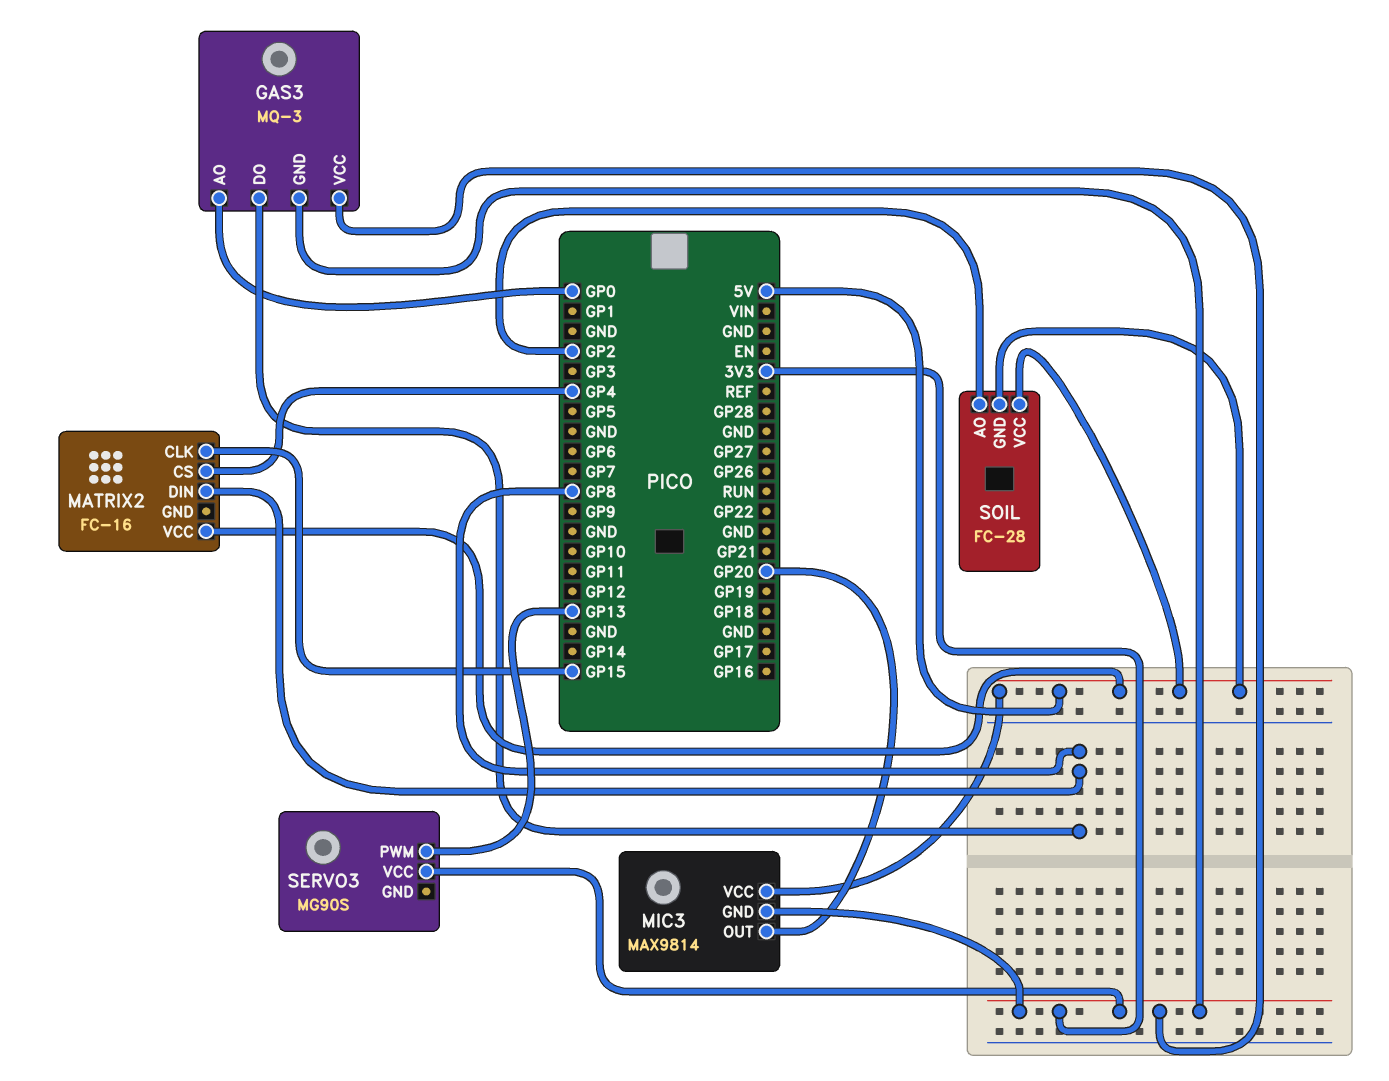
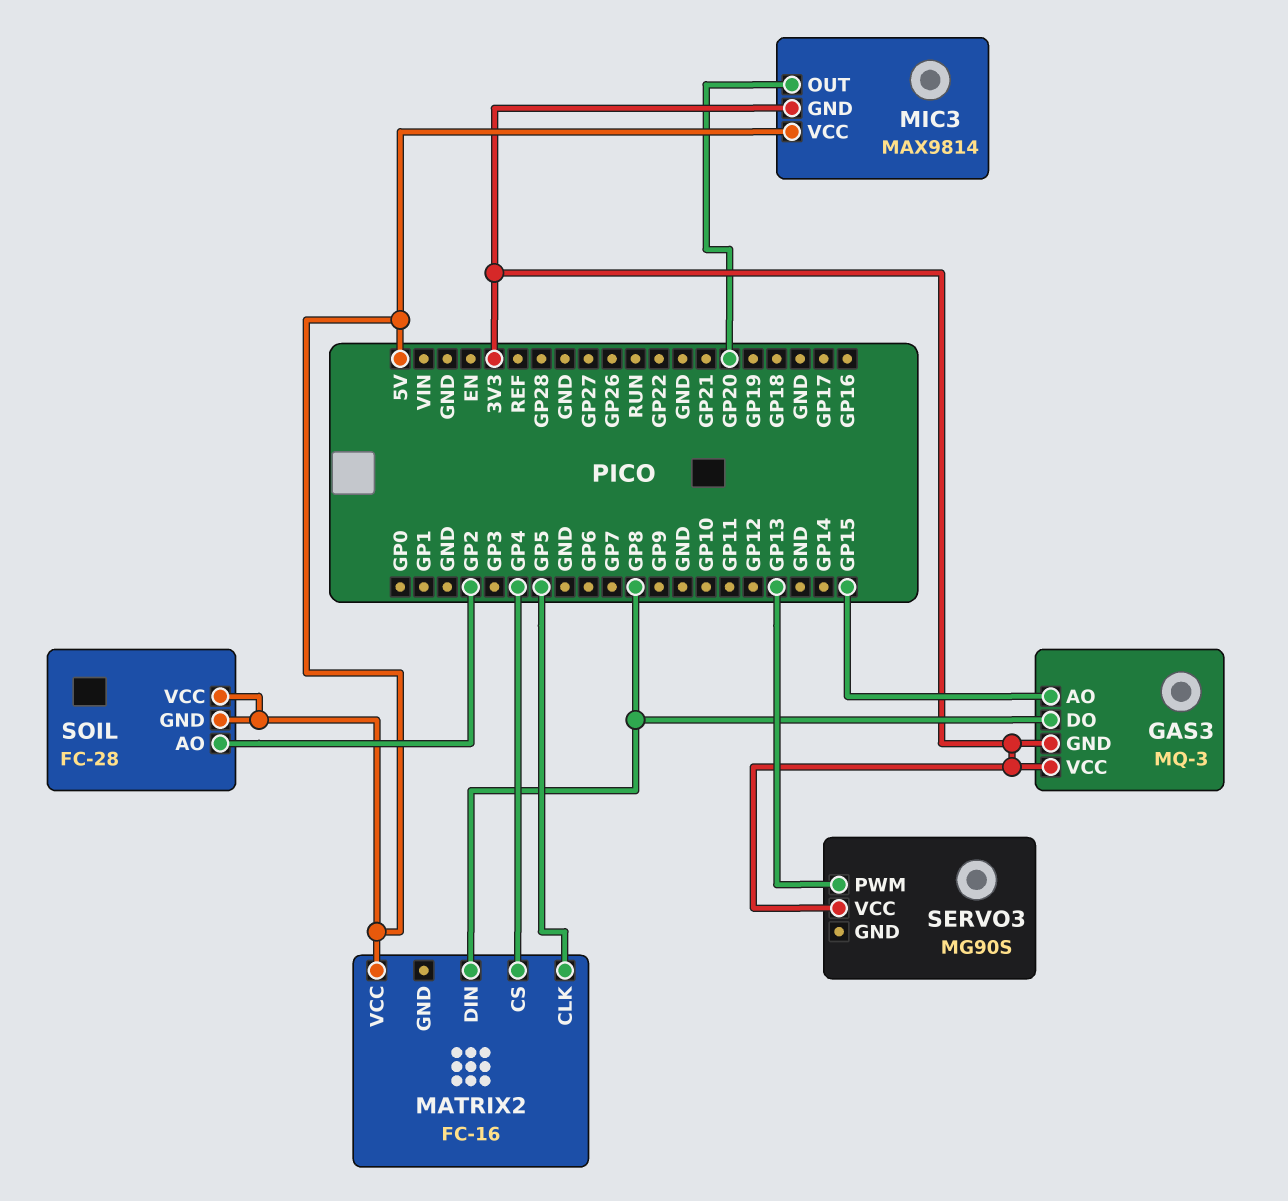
GAS3 pin AO: GP0 -> GP15
MATRIX2 pin CLK: GP15 -> GP5

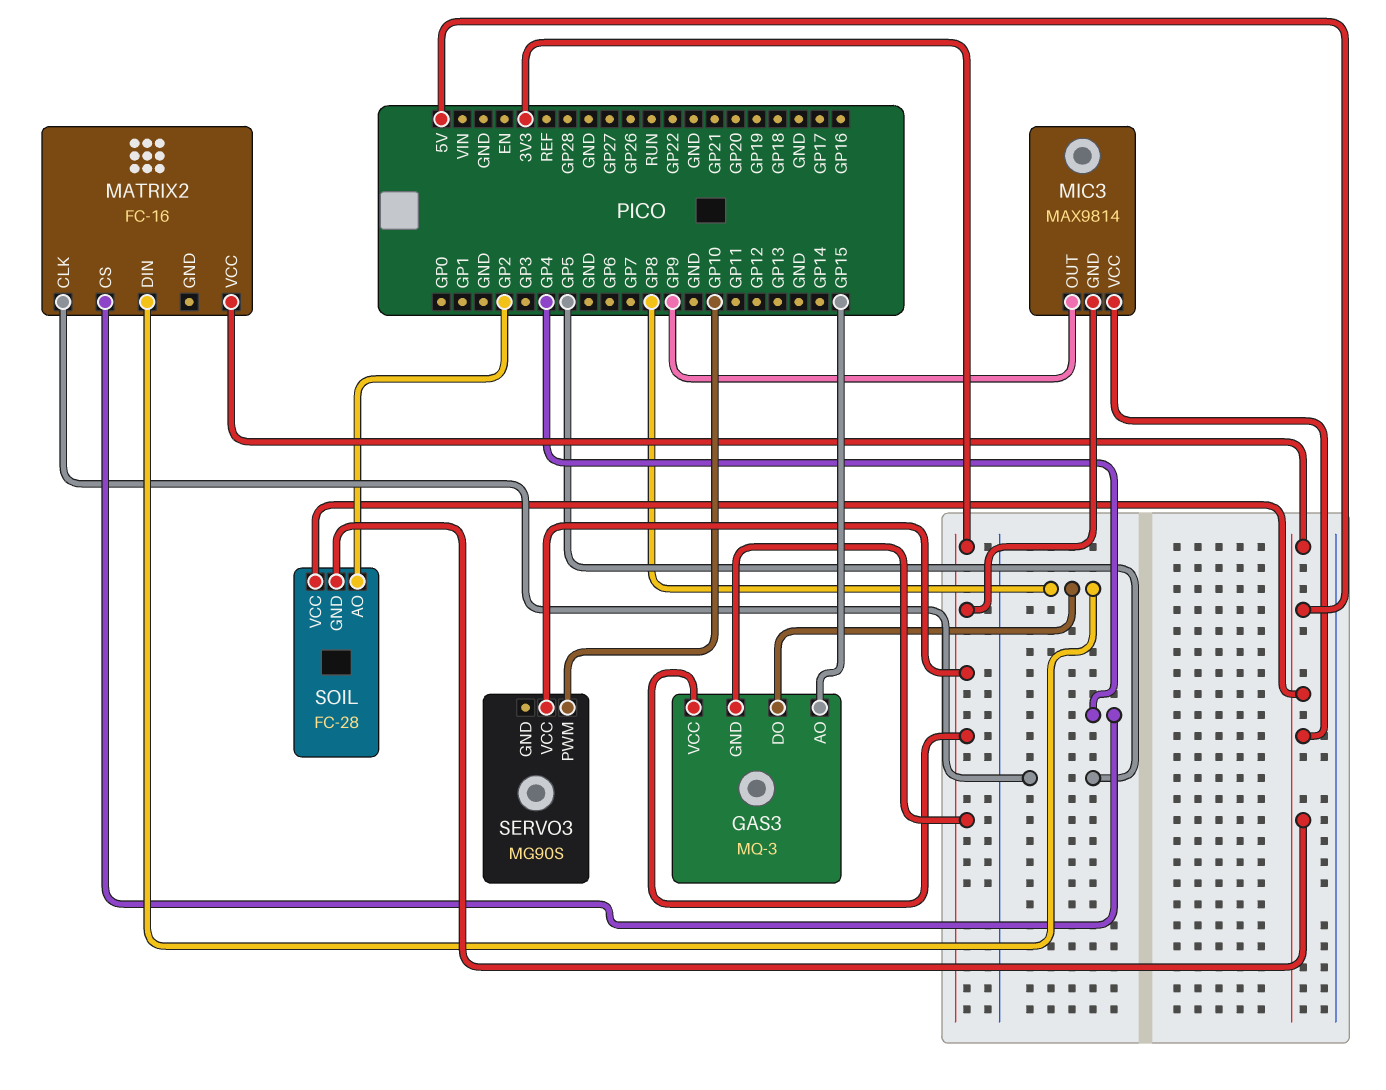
MIC3 pin OUT: GP20 -> GP9
SERVO3 pin PWM: GP13 -> GP10

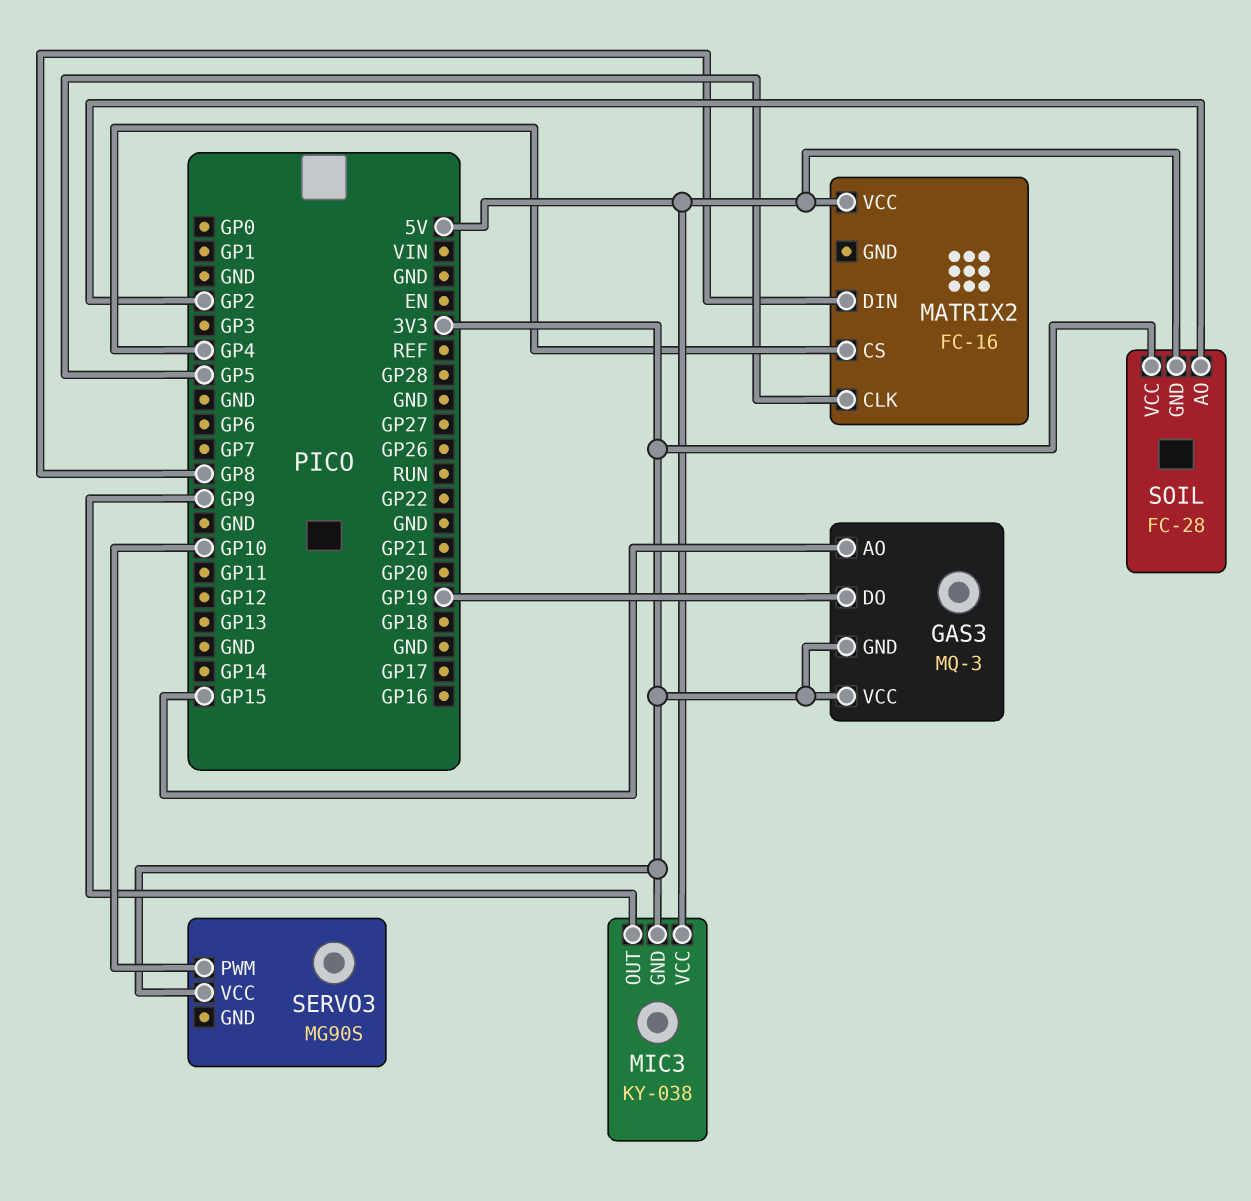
GAS3 pin DO: GP8 -> GP19
MIC3: MAX9814 -> KY-038
SOIL pin VCC: 5V -> 3V3

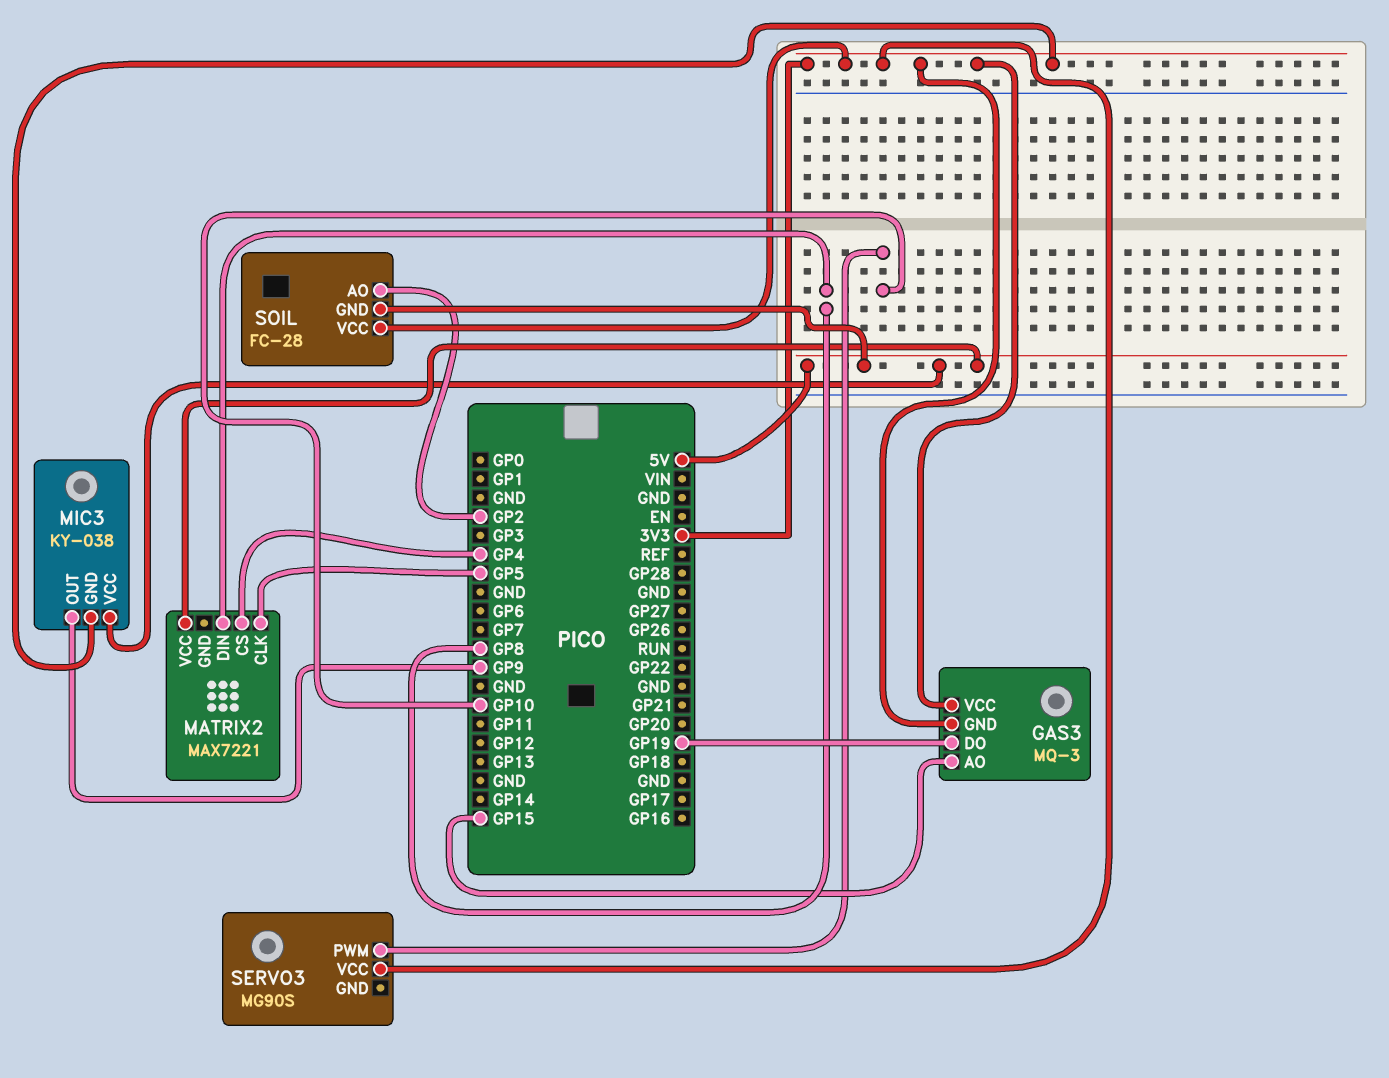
MATRIX2: FC-16 -> MAX7221

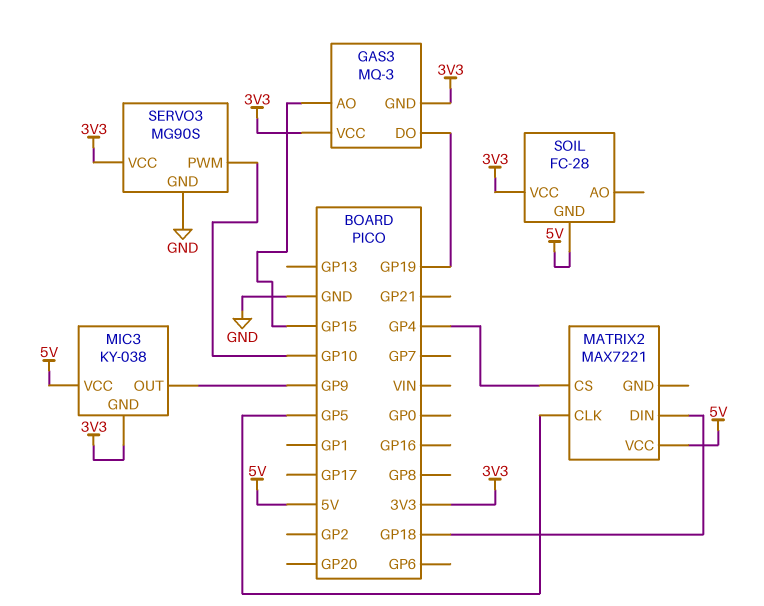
MATRIX2 pin DIN: GP8 -> GP18
SERVO3 pin GND: none -> GND
SOIL pin AO: GP2 -> none

